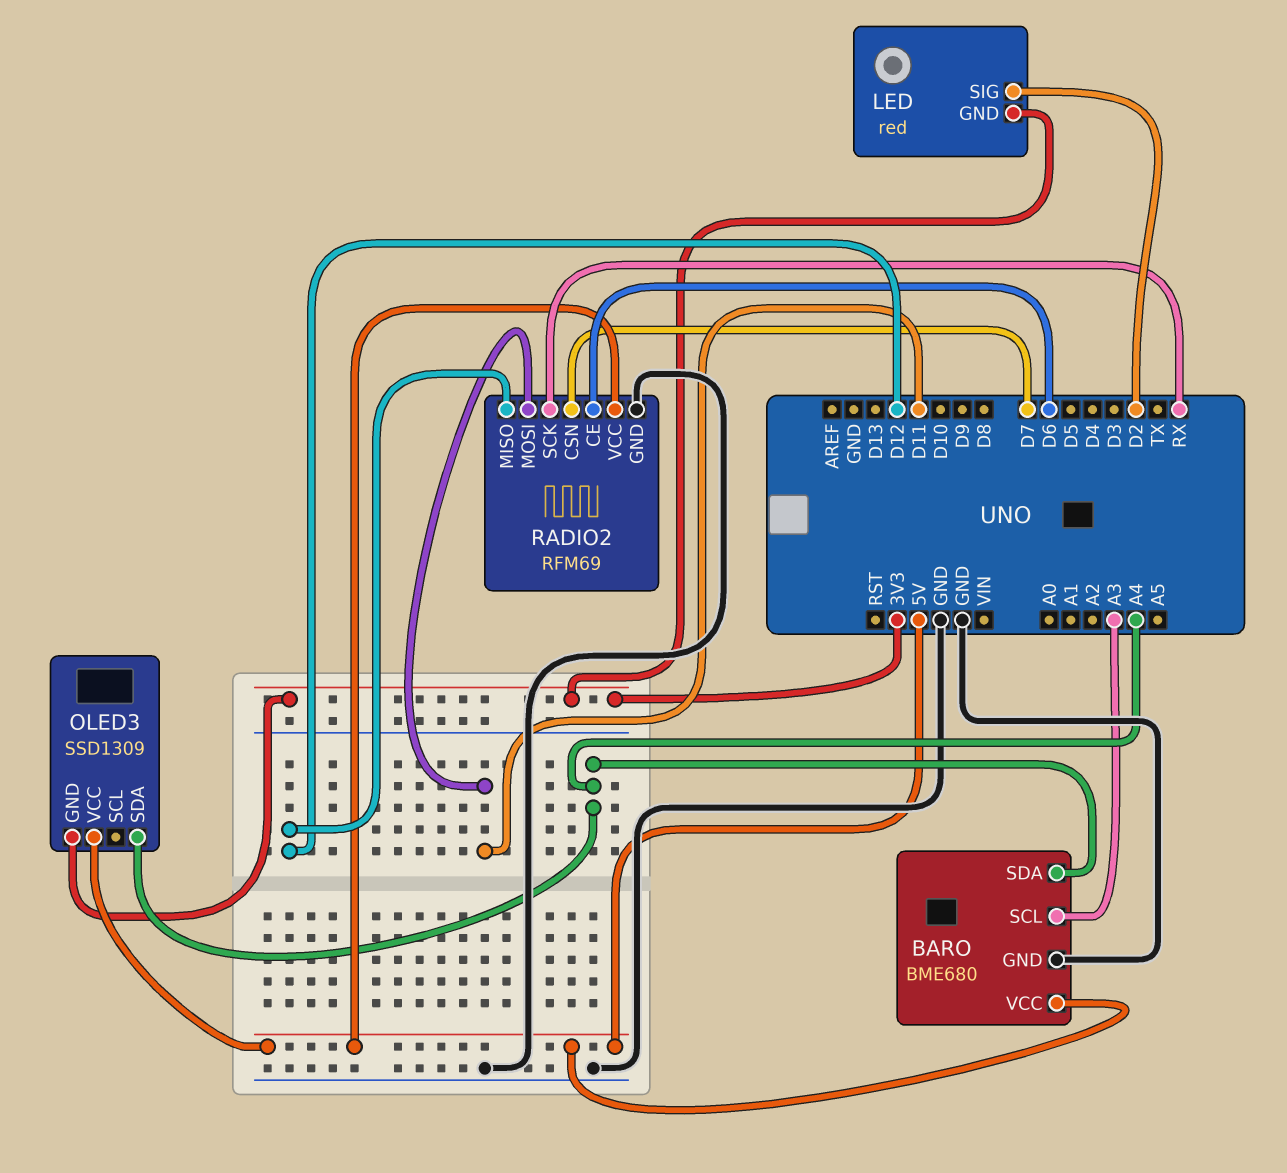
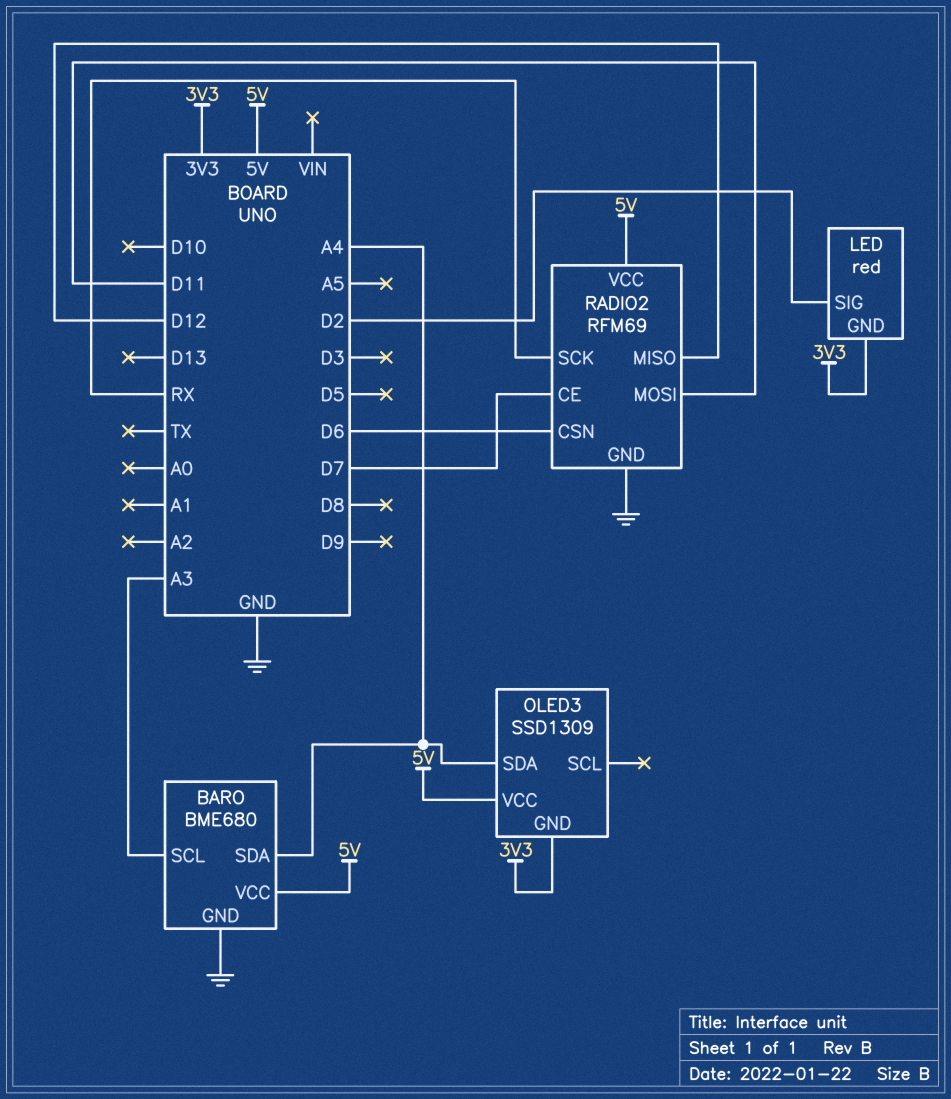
RADIO2 pin CE: D6 -> D7
RADIO2 pin CSN: D7 -> D6

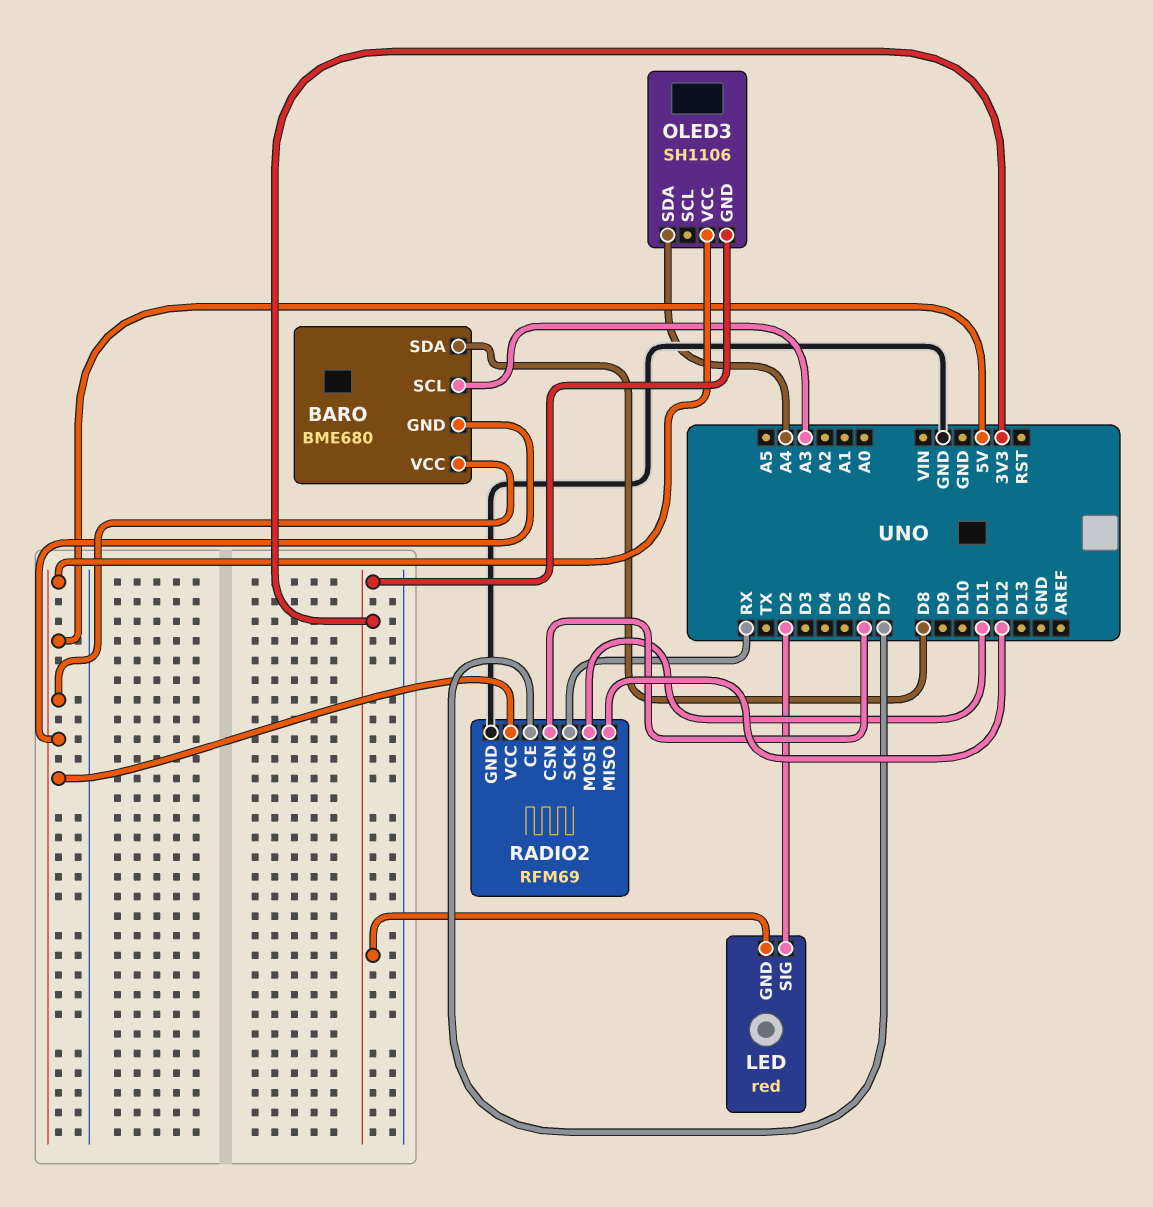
BARO pin GND: GND -> 5V
BARO pin SDA: A4 -> D8
OLED3: SSD1309 -> SH1106

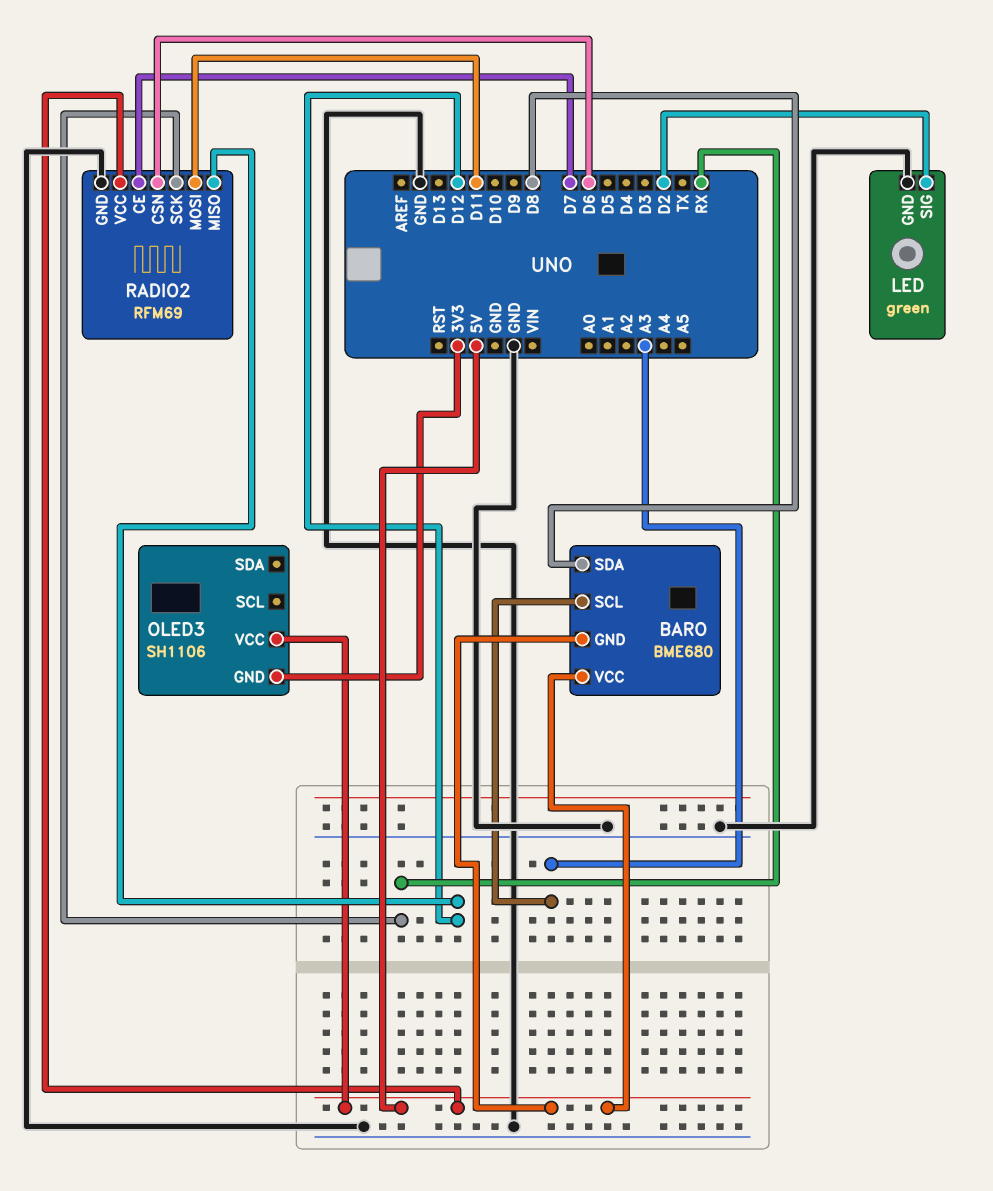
LED: red -> green
LED pin GND: 3V3 -> GND
OLED3 pin SDA: A4 -> none

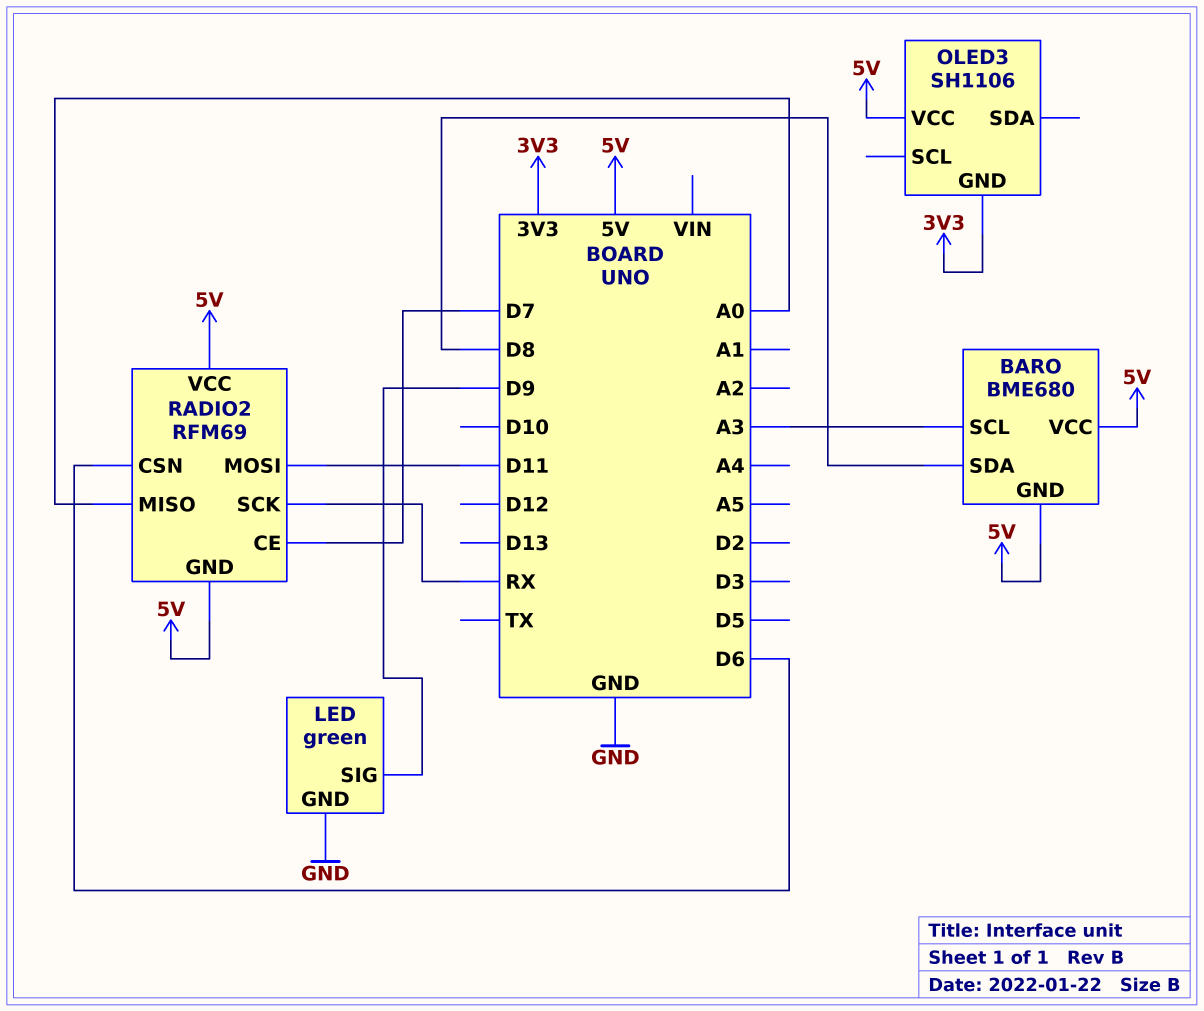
LED pin SIG: D2 -> D9
RADIO2 pin GND: GND -> 5V
RADIO2 pin MISO: D12 -> A0

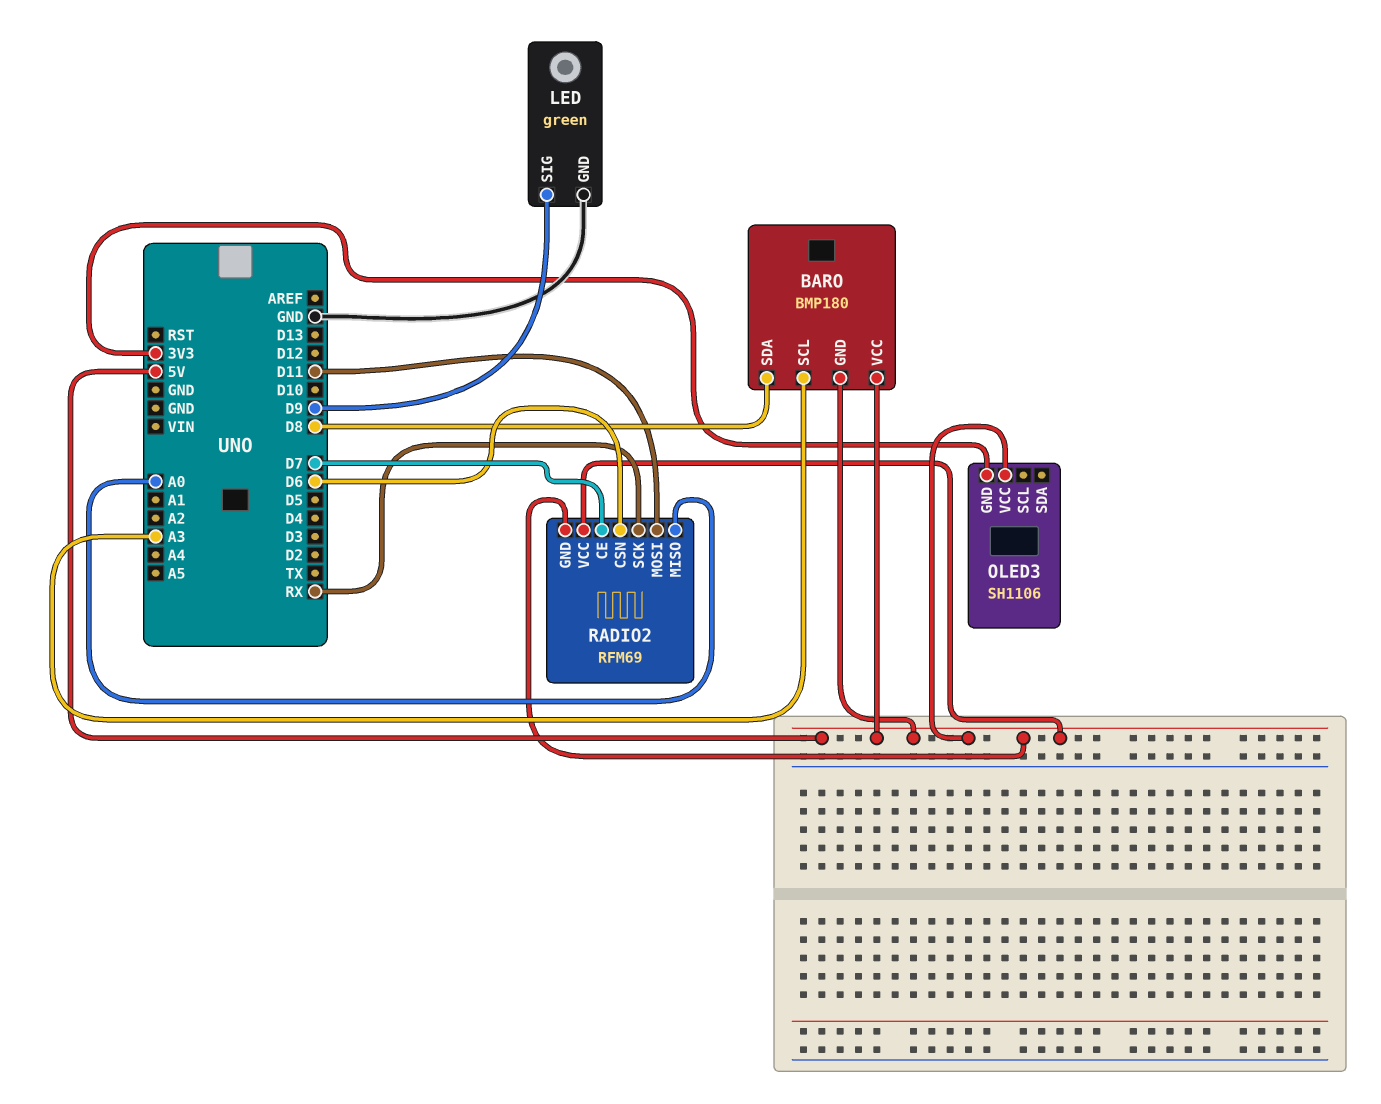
BARO: BME680 -> BMP180

